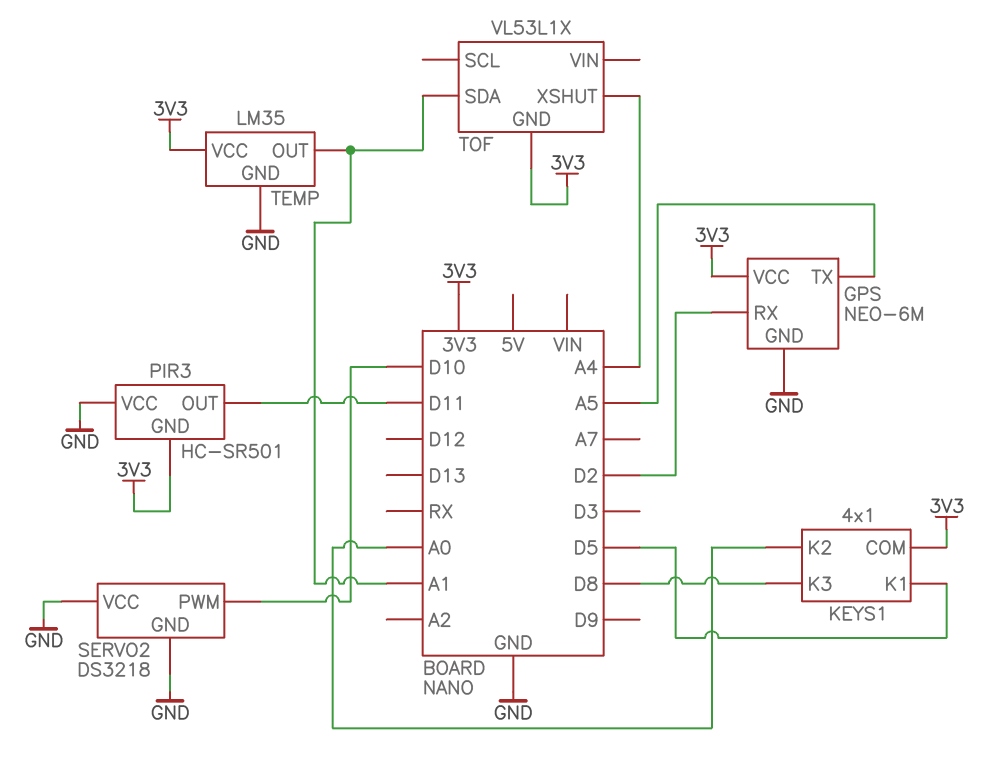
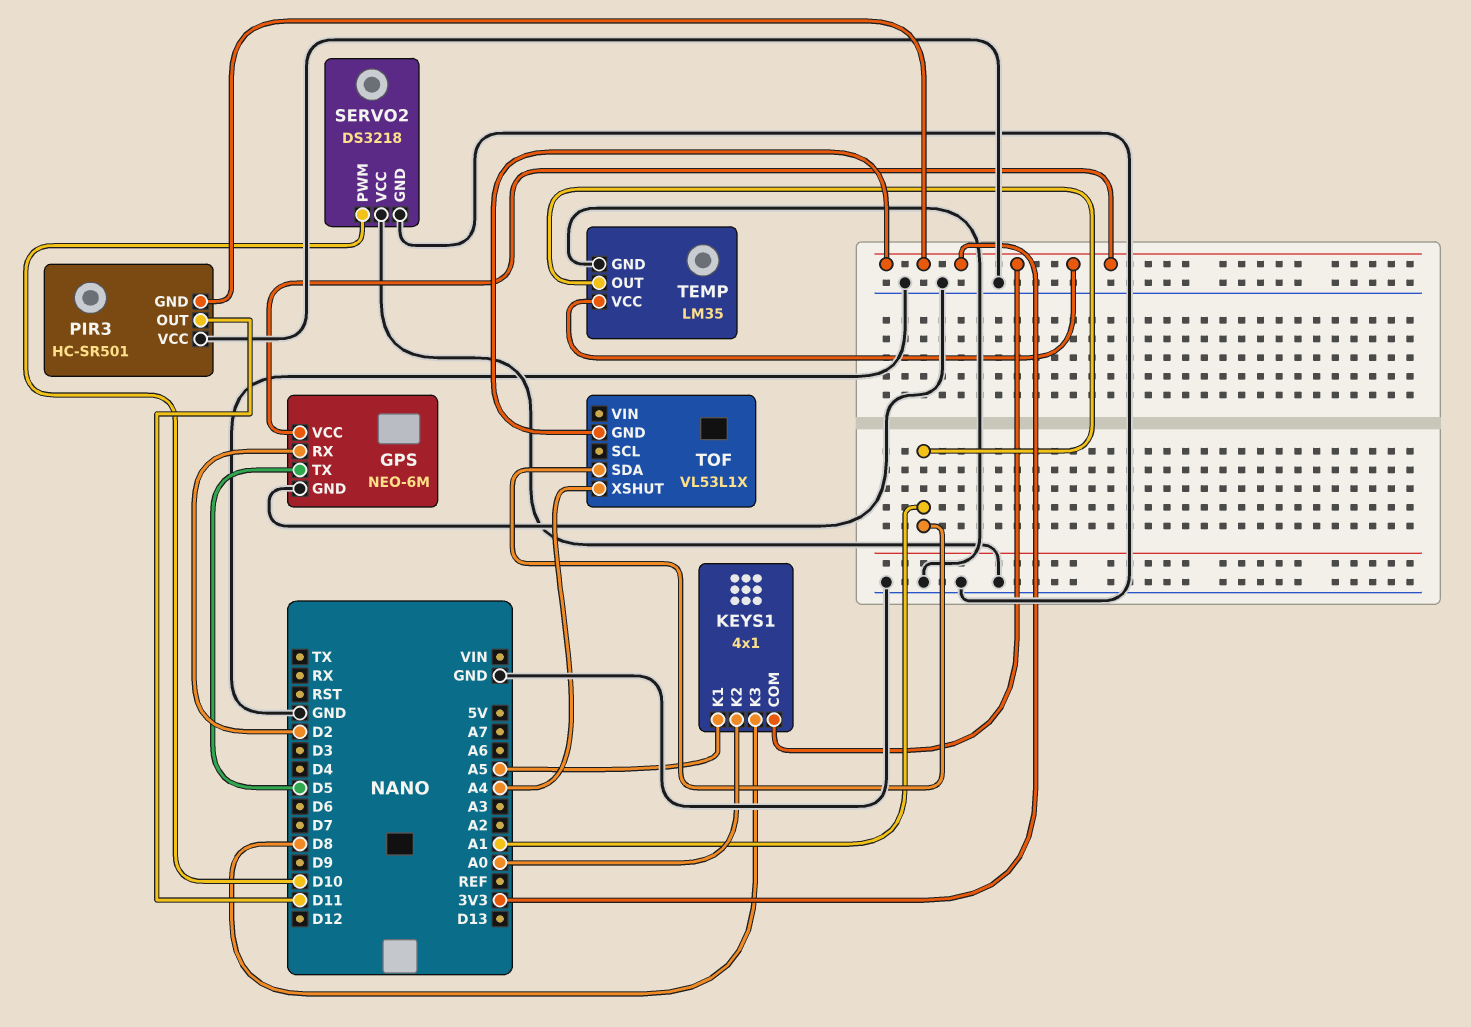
GPS pin TX: A5 -> D5
KEYS1 pin K1: D5 -> A5

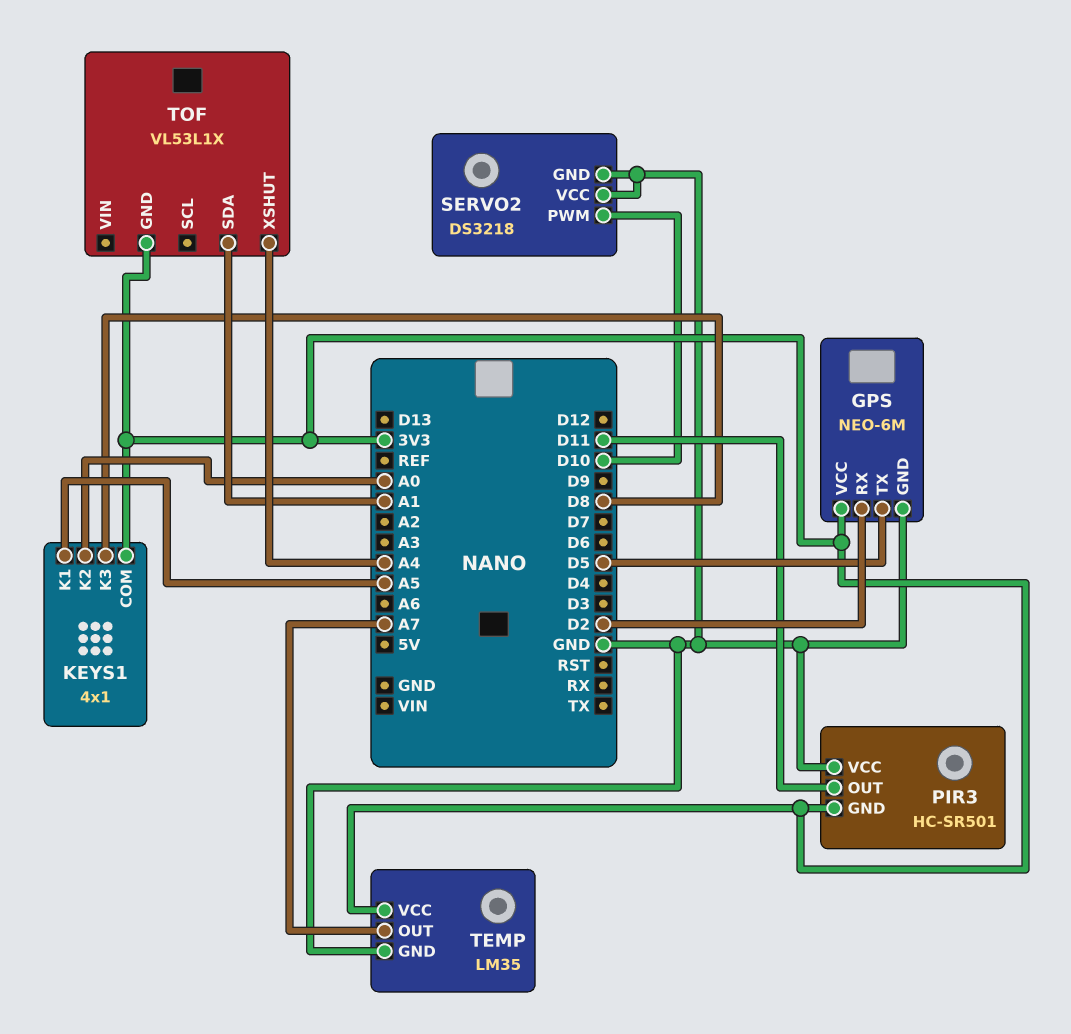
TEMP pin OUT: A1 -> A7

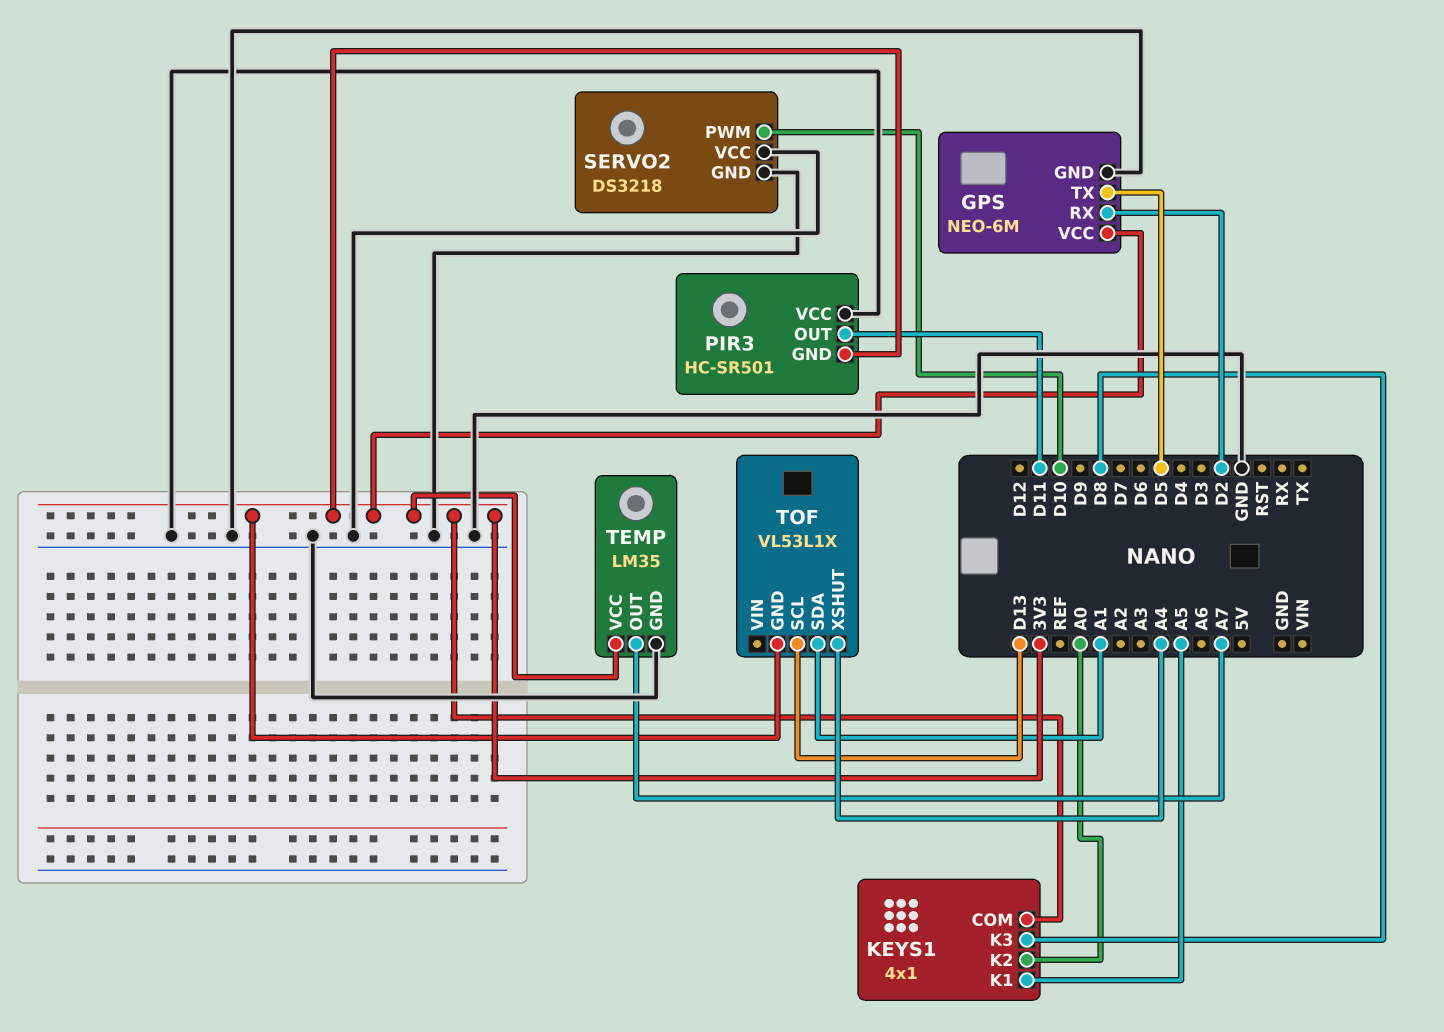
TOF pin SCL: none -> D13

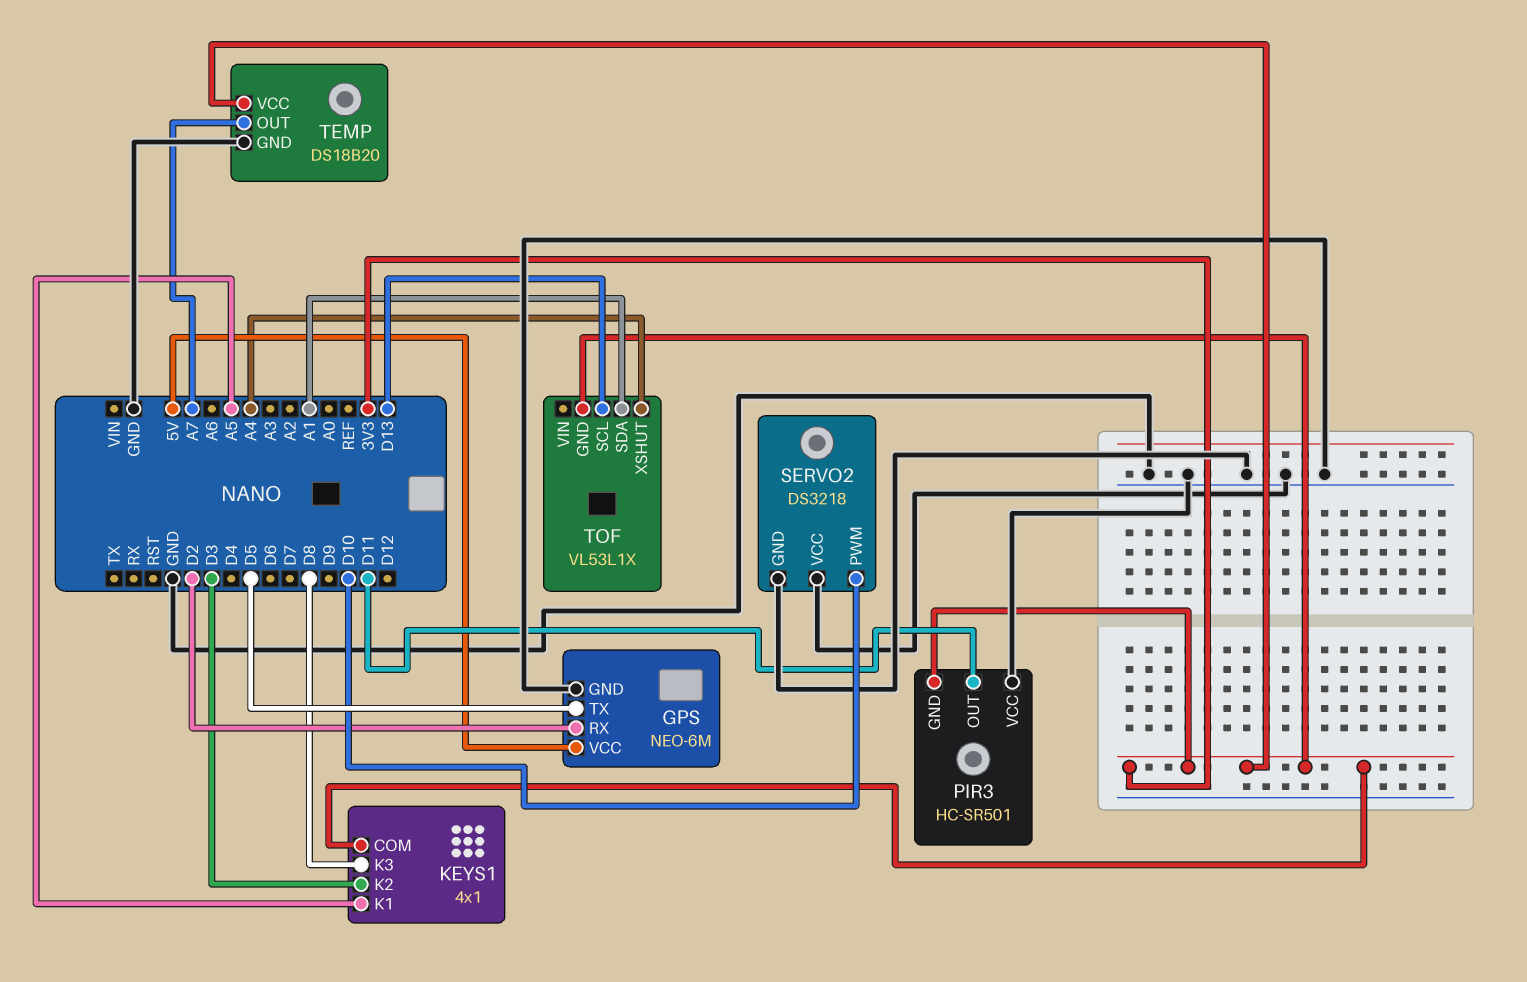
GPS pin VCC: 3V3 -> 5V
KEYS1 pin K2: A0 -> D3
TEMP: LM35 -> DS18B20

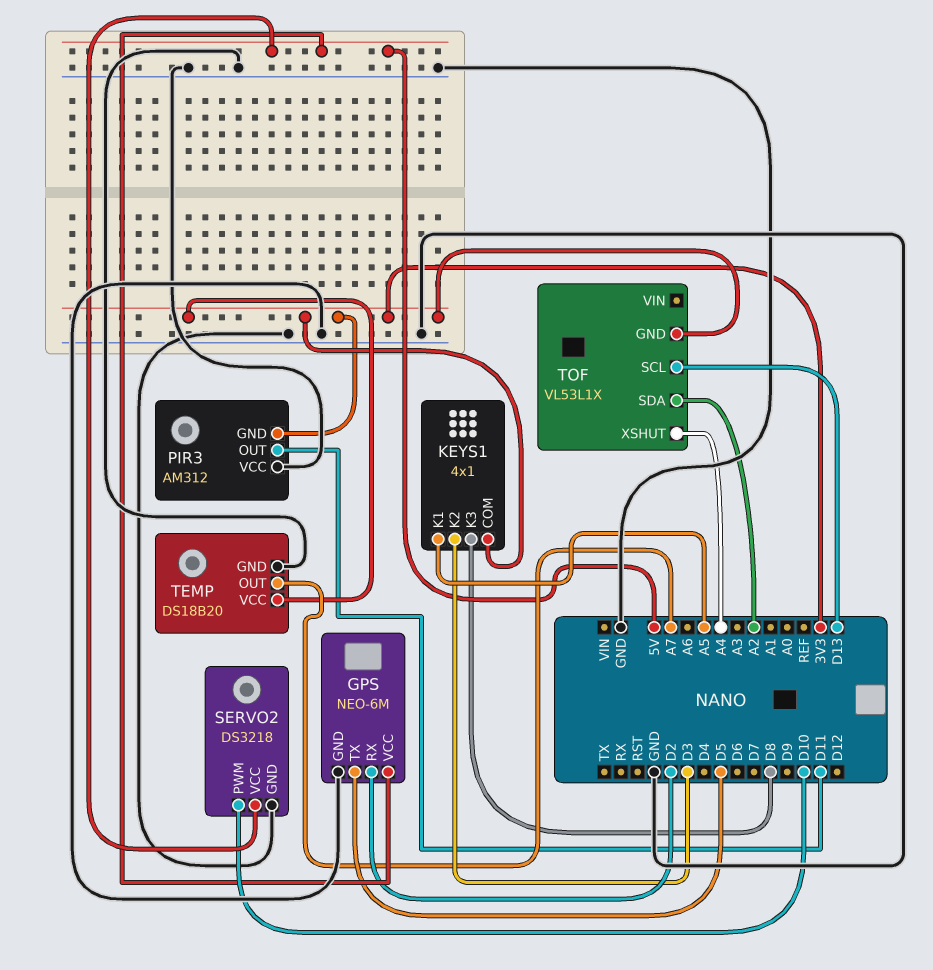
PIR3: HC-SR501 -> AM312
SERVO2 pin VCC: GND -> 5V
TOF pin SDA: A1 -> A2

